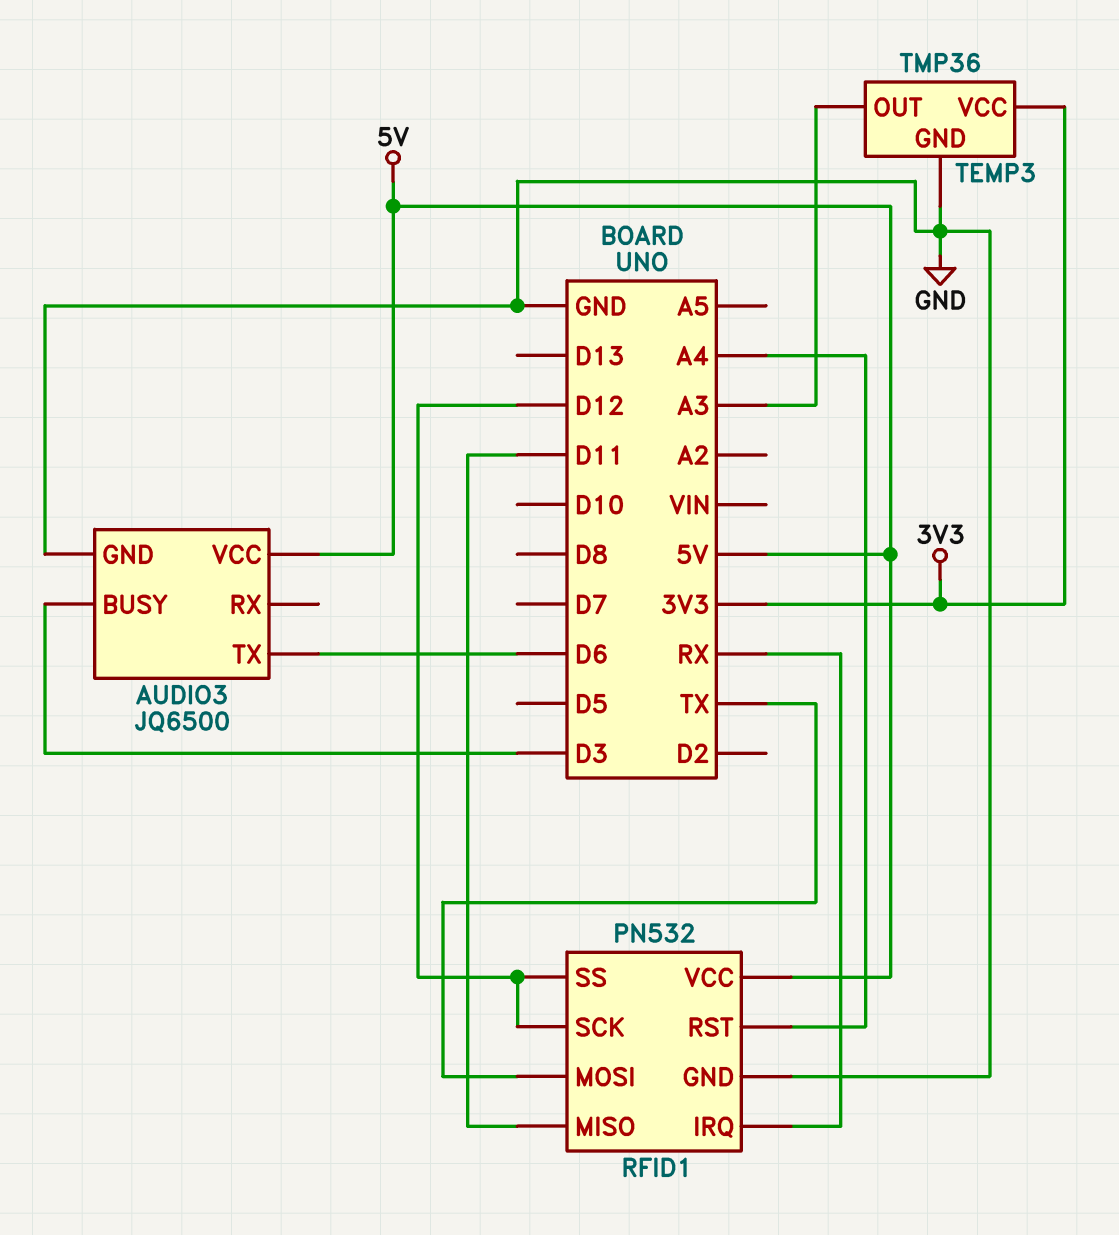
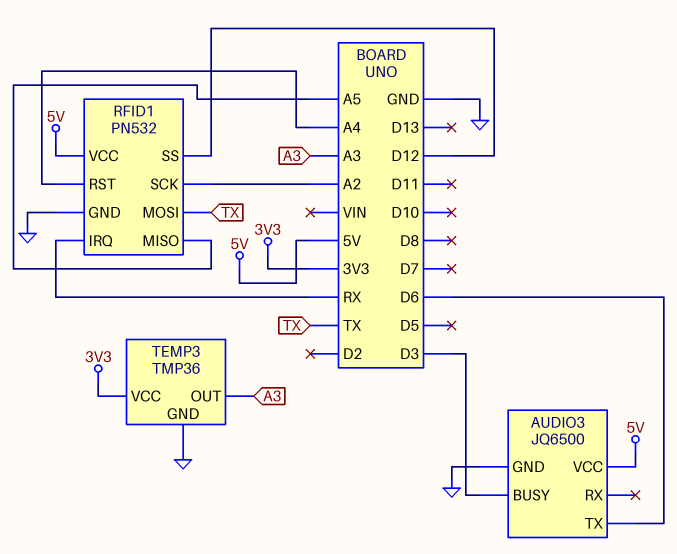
RFID1 pin MISO: D11 -> A5
RFID1 pin SCK: D12 -> A2

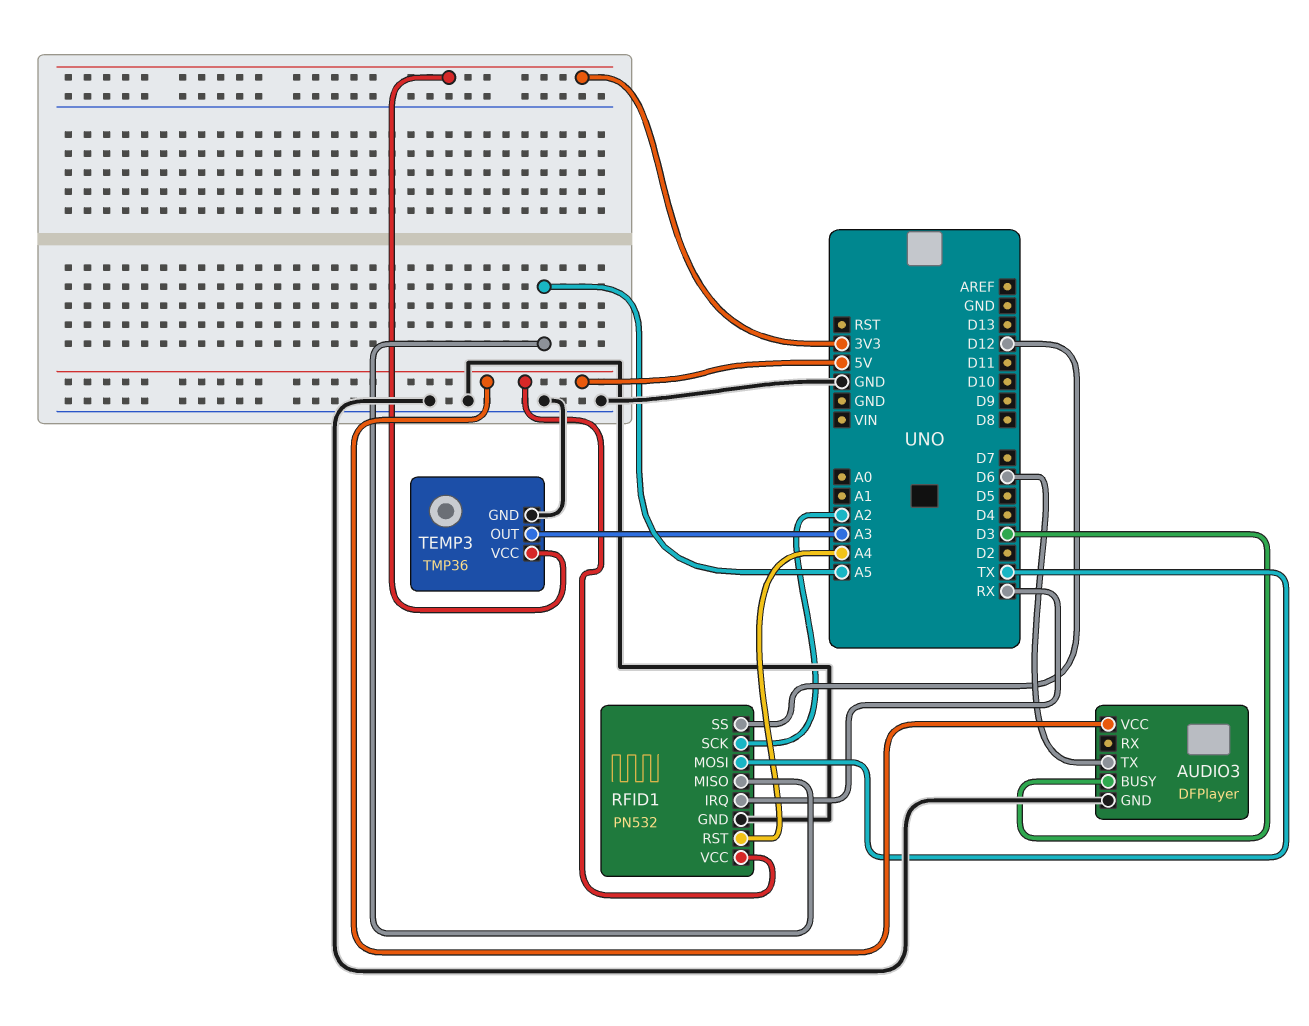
AUDIO3: JQ6500 -> DFPlayer

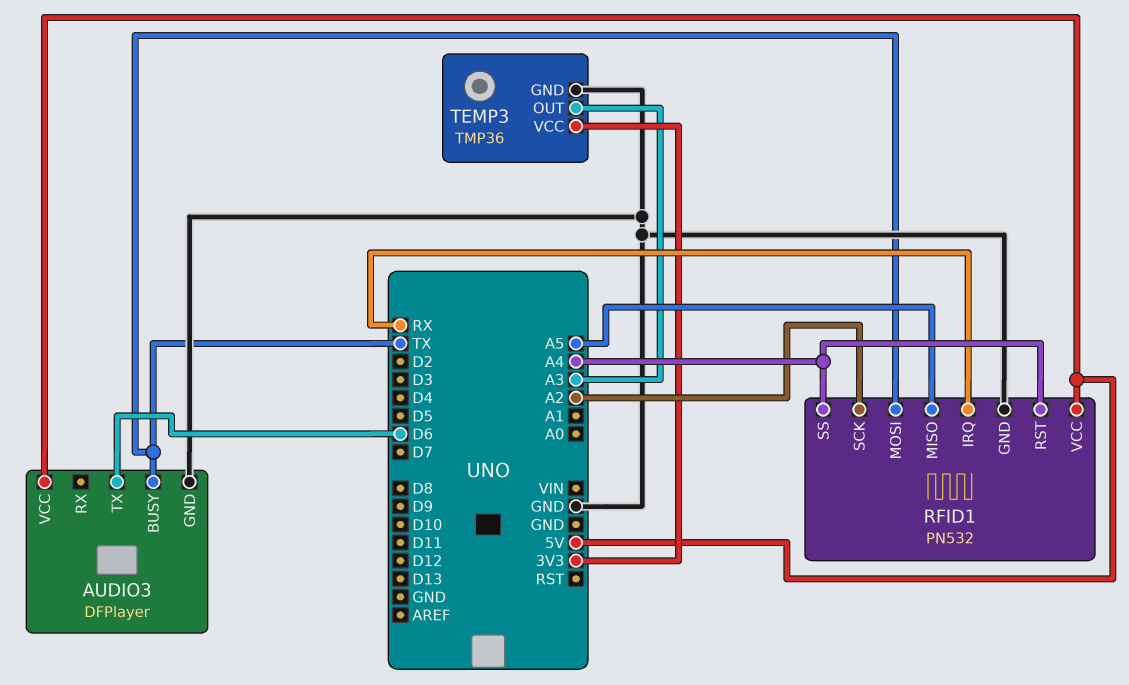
AUDIO3 pin BUSY: D3 -> TX
RFID1 pin SS: D12 -> A4

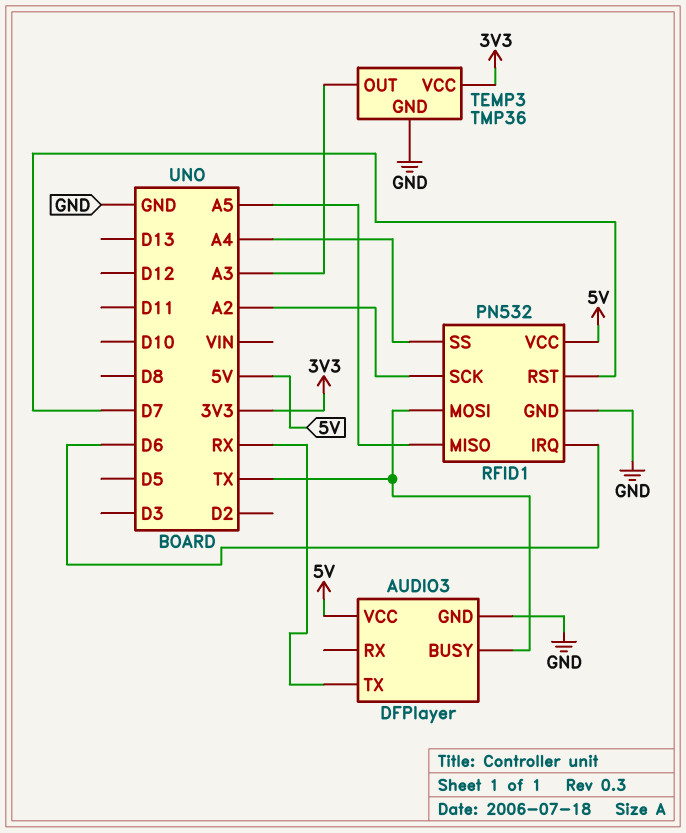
AUDIO3 pin TX: D6 -> RX
RFID1 pin IRQ: RX -> D6
RFID1 pin RST: A4 -> D7

